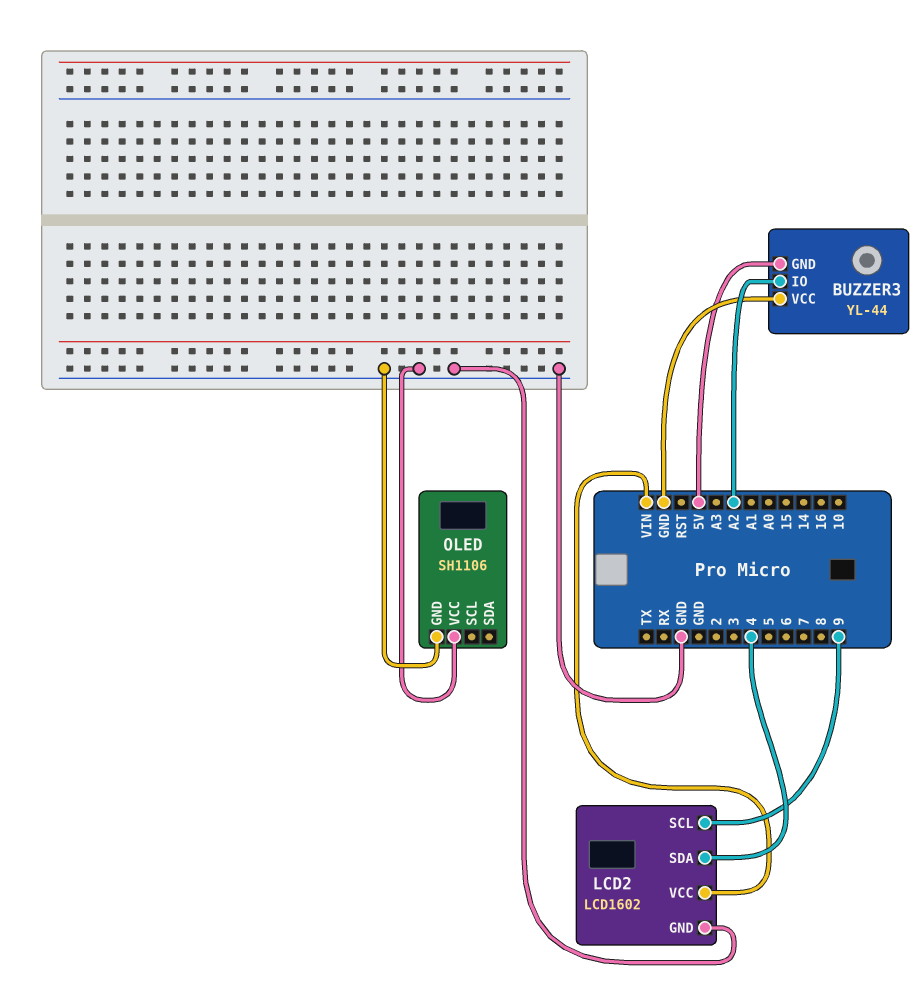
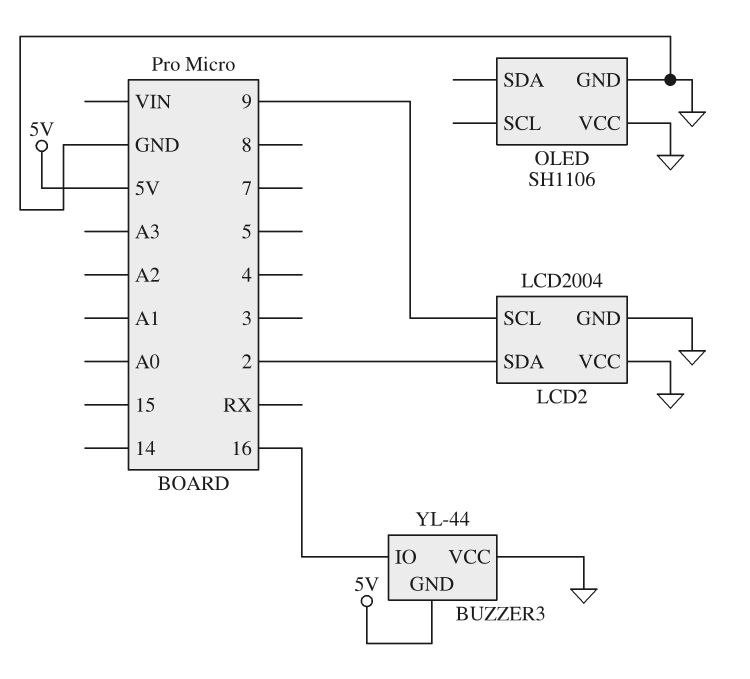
BUZZER3 pin IO: A2 -> 16
LCD2: LCD1602 -> LCD2004
LCD2 pin SDA: 4 -> 2
LCD2 pin VCC: VIN -> GND

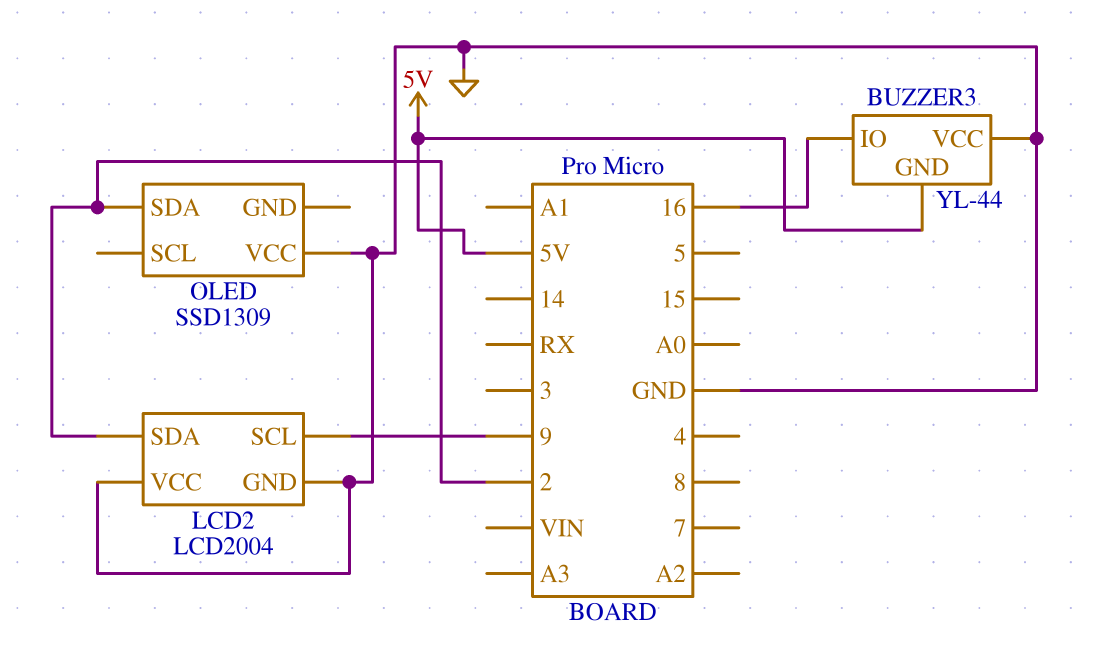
OLED: SH1106 -> SSD1309
OLED pin GND: GND -> none
OLED pin SDA: none -> 2

